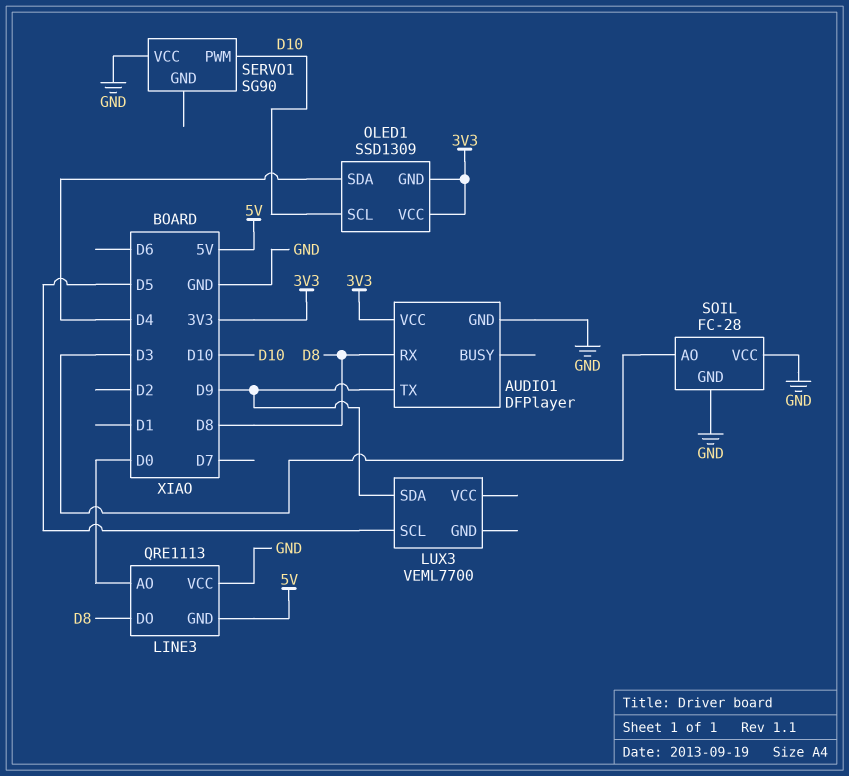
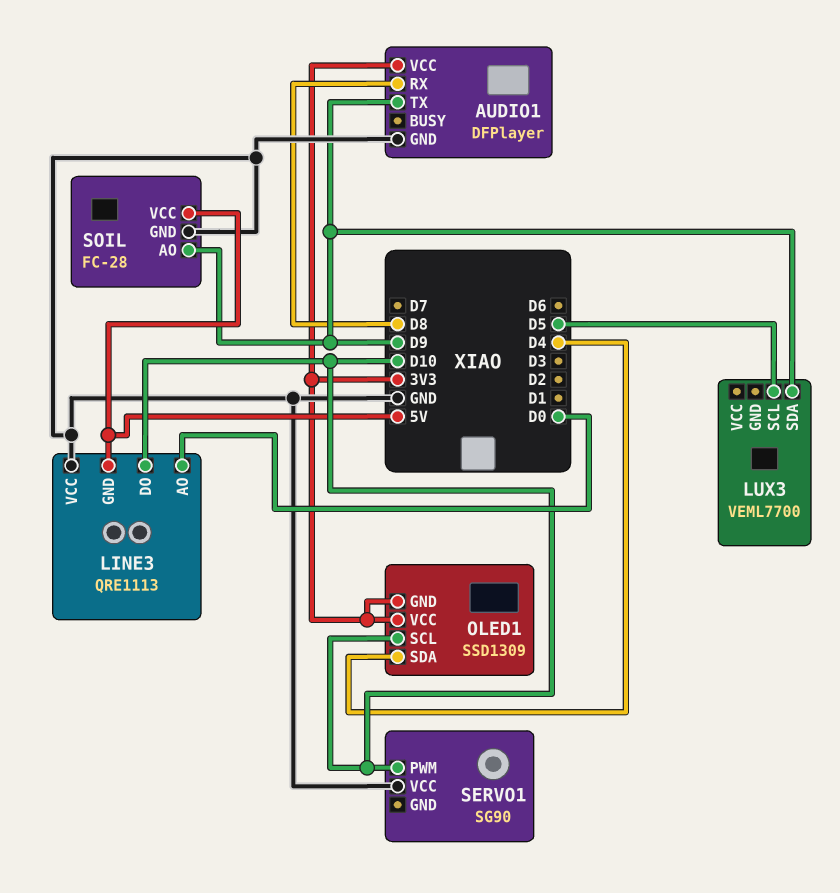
LINE3 pin DO: D8 -> D10
SOIL pin AO: D3 -> D9
SOIL pin VCC: GND -> 5V

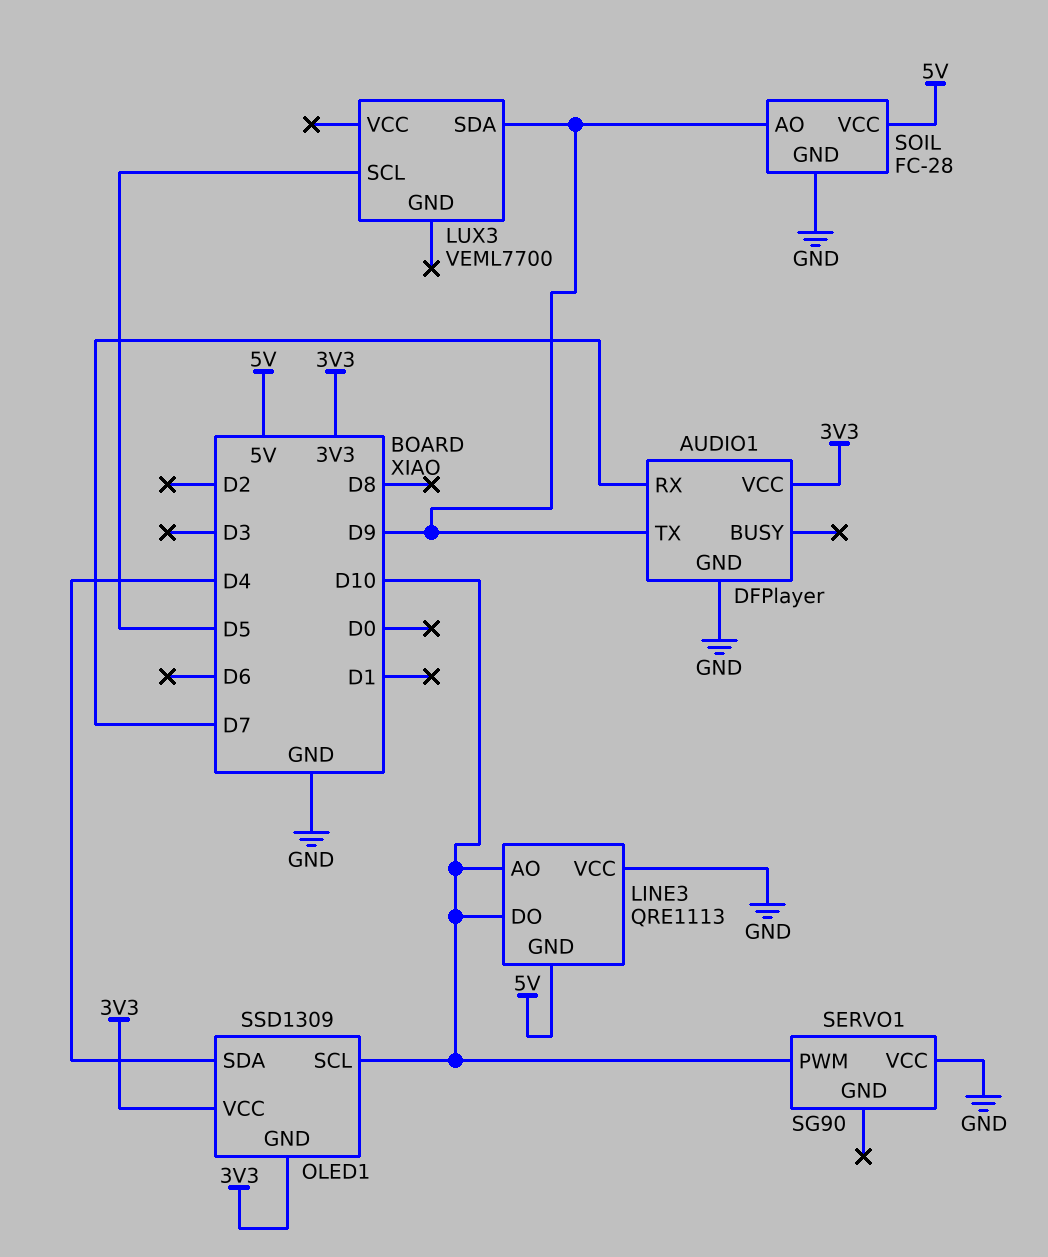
AUDIO1 pin RX: D8 -> D7
LINE3 pin AO: D0 -> D10

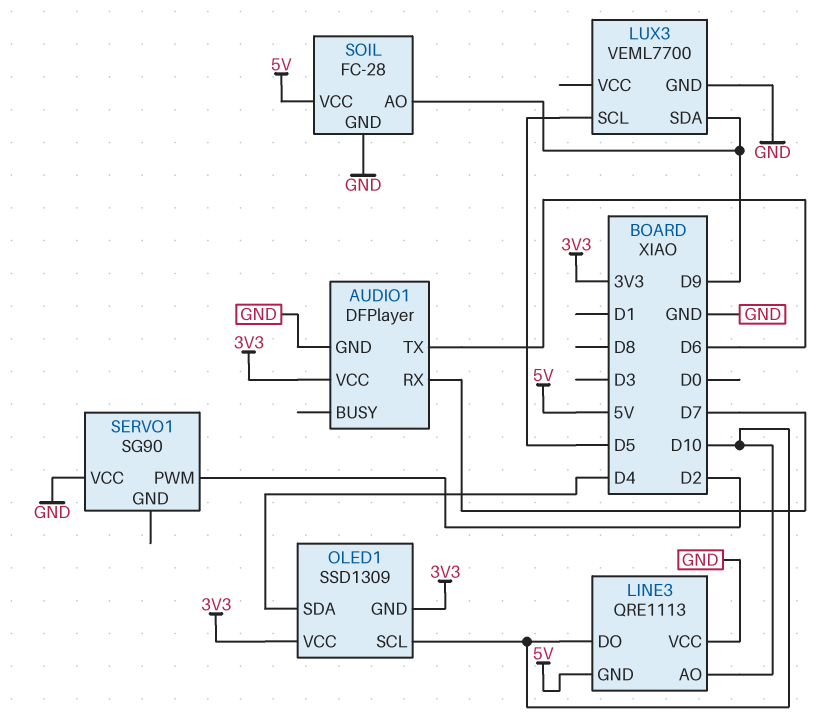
AUDIO1 pin TX: D9 -> D6
LUX3 pin GND: none -> GND
SERVO1 pin PWM: D10 -> D2

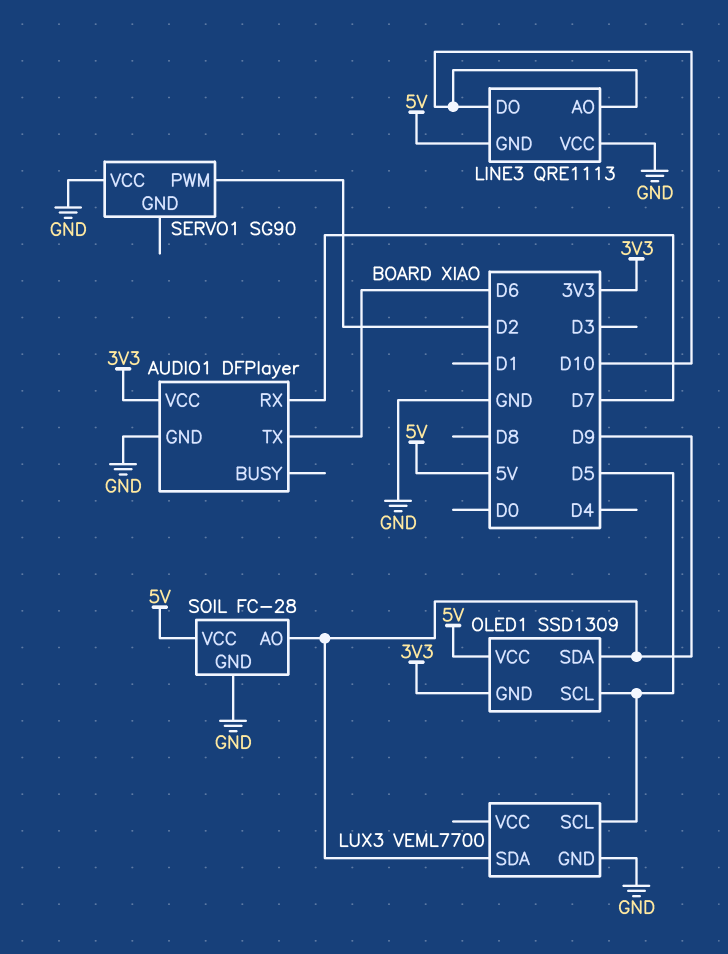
OLED1 pin SCL: D10 -> D5
OLED1 pin SDA: D4 -> D9
OLED1 pin VCC: 3V3 -> 5V

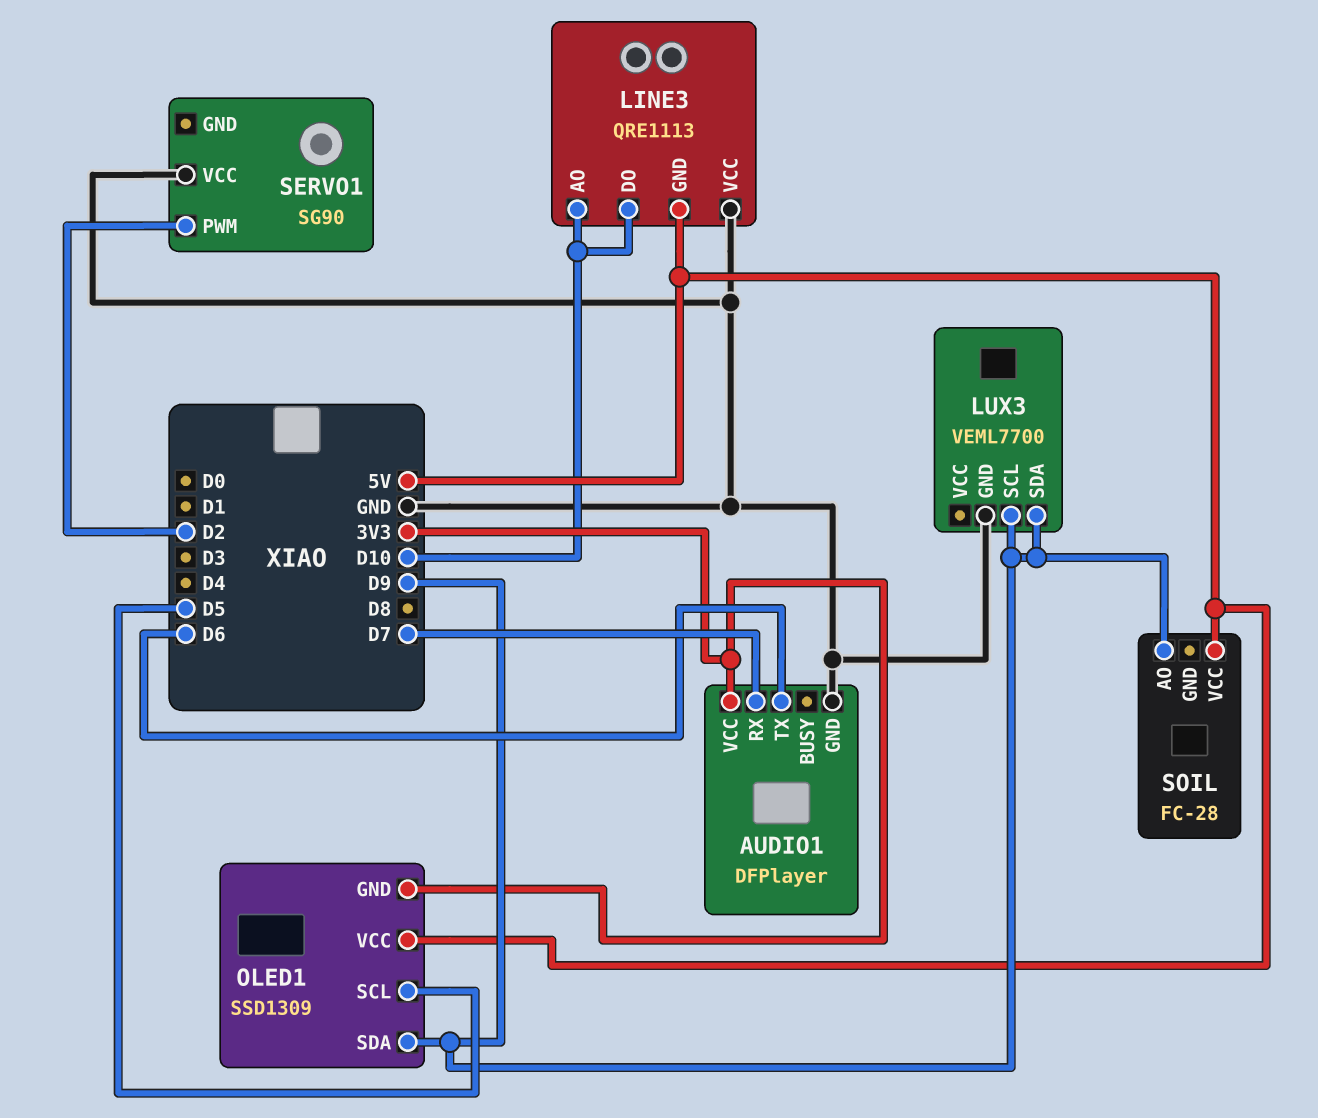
LUX3 pin SCL: D5 -> D9
SOIL pin GND: GND -> none

